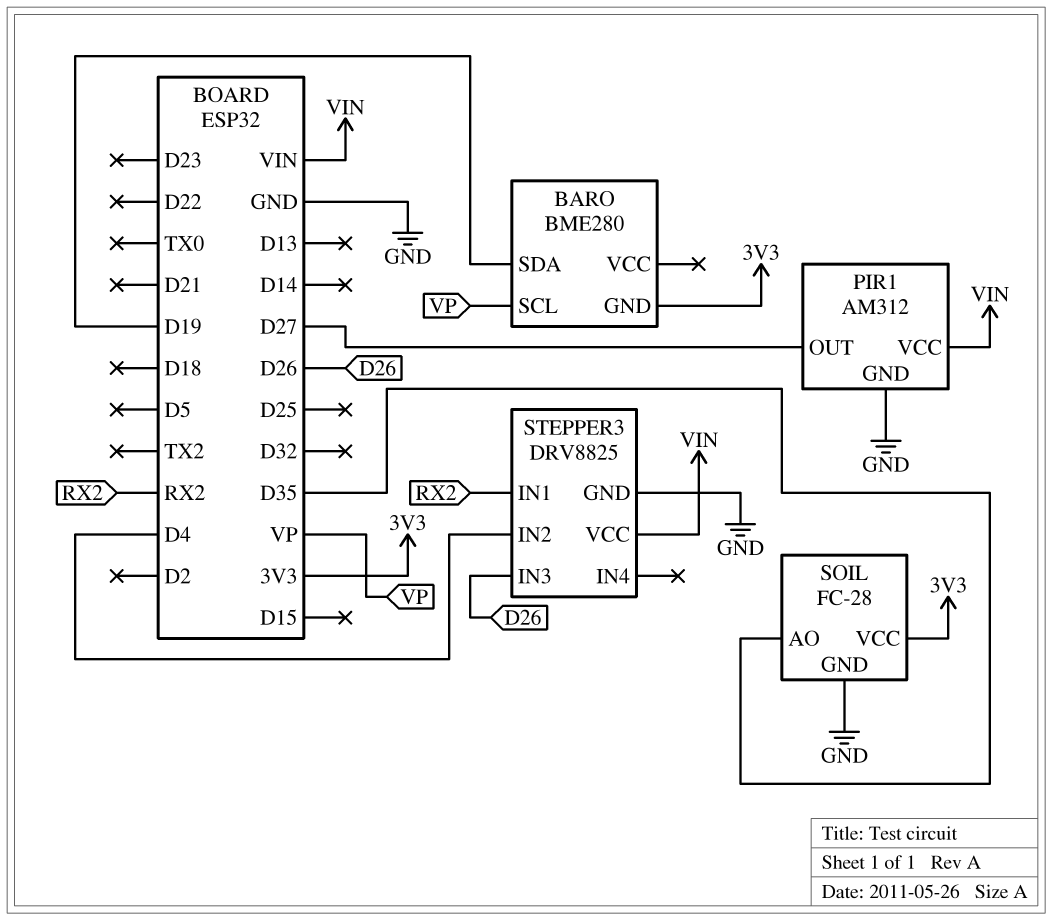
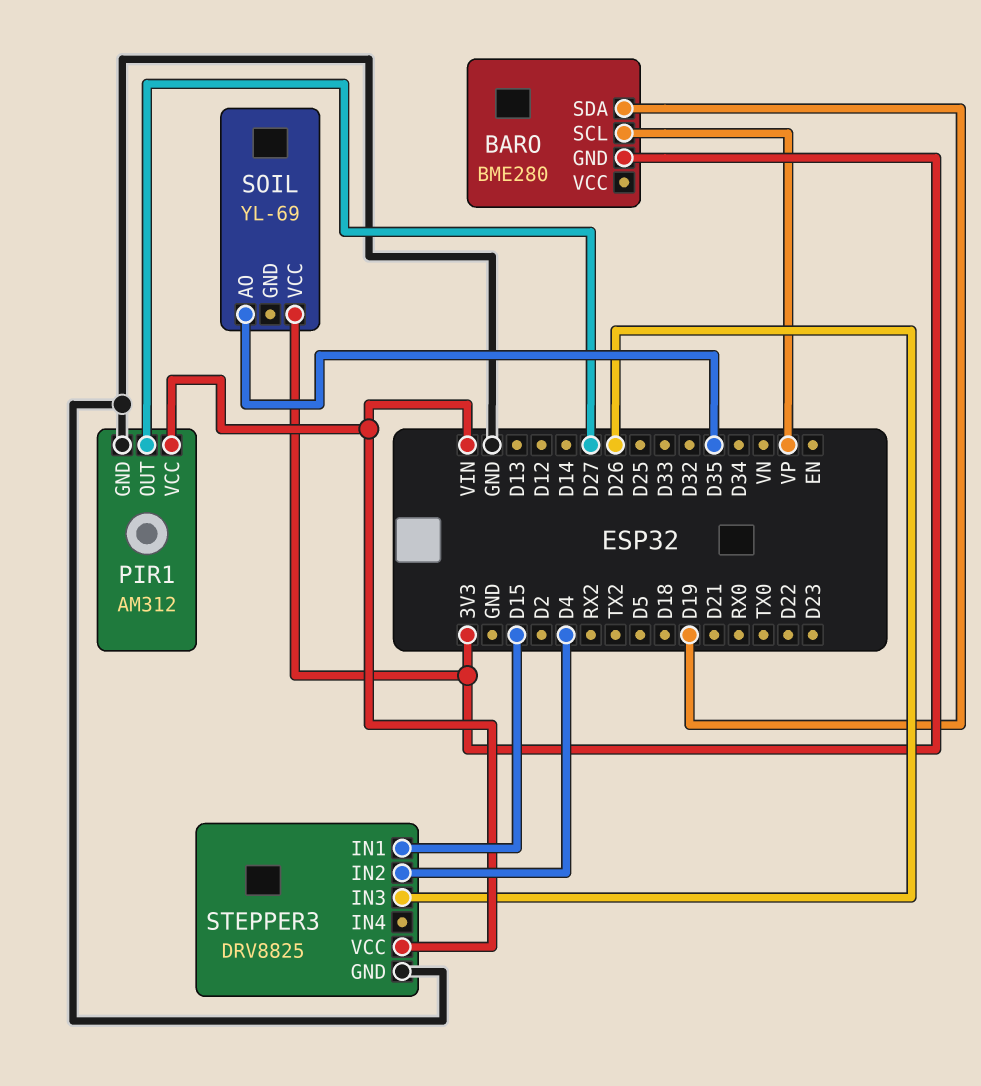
SOIL: FC-28 -> YL-69
SOIL pin GND: GND -> none
STEPPER3 pin IN1: RX2 -> D15

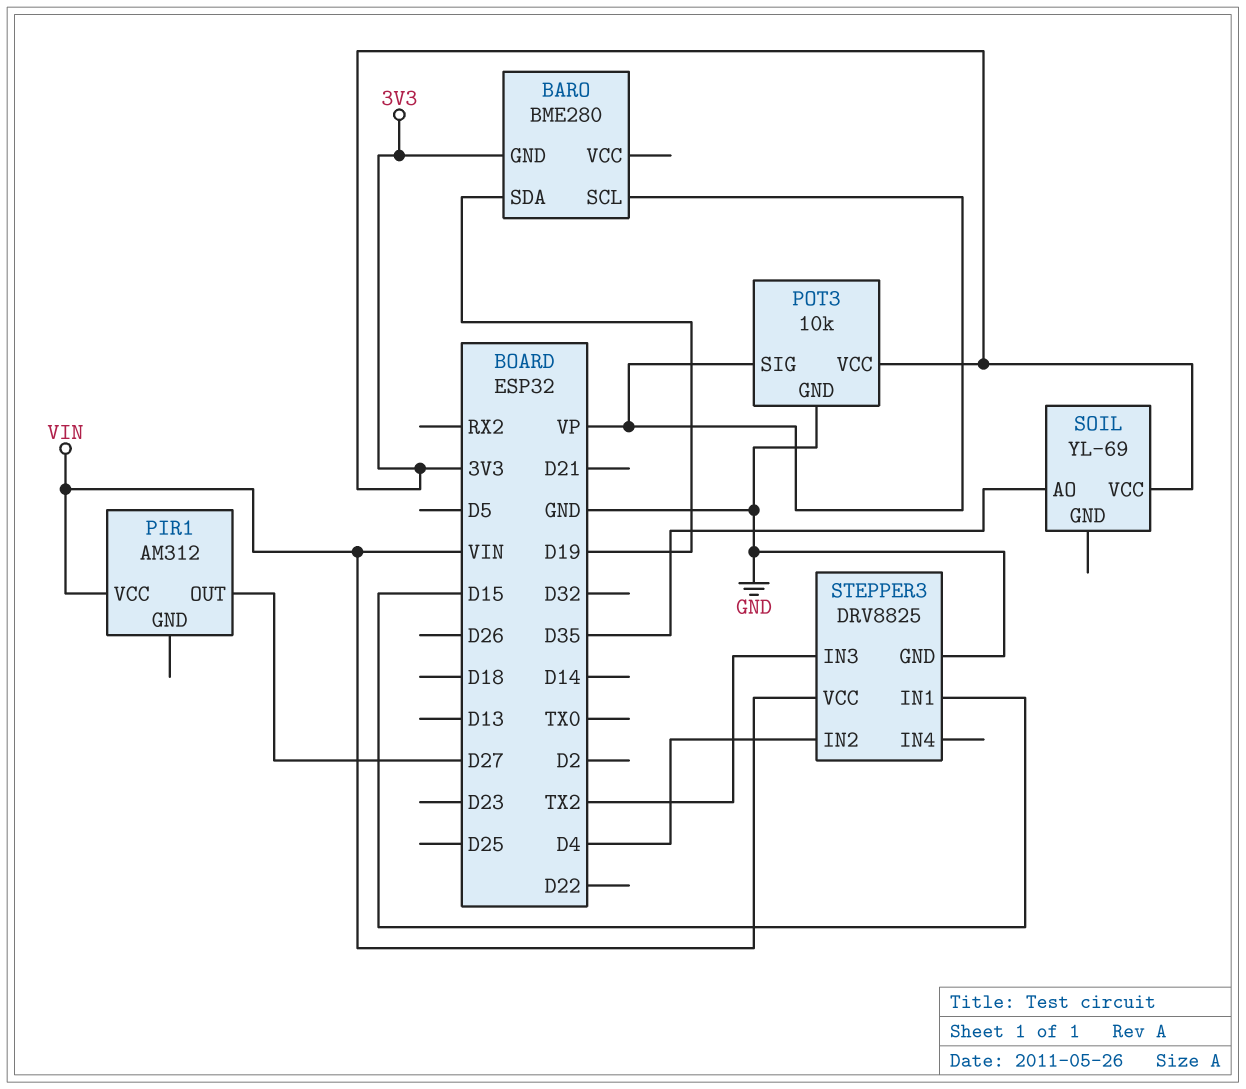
PIR1 pin GND: GND -> none
POT3: none -> 10k
POT3 pin GND: none -> GND
POT3 pin SIG: none -> VP
POT3 pin VCC: none -> 3V3
STEPPER3 pin IN3: D26 -> TX2

